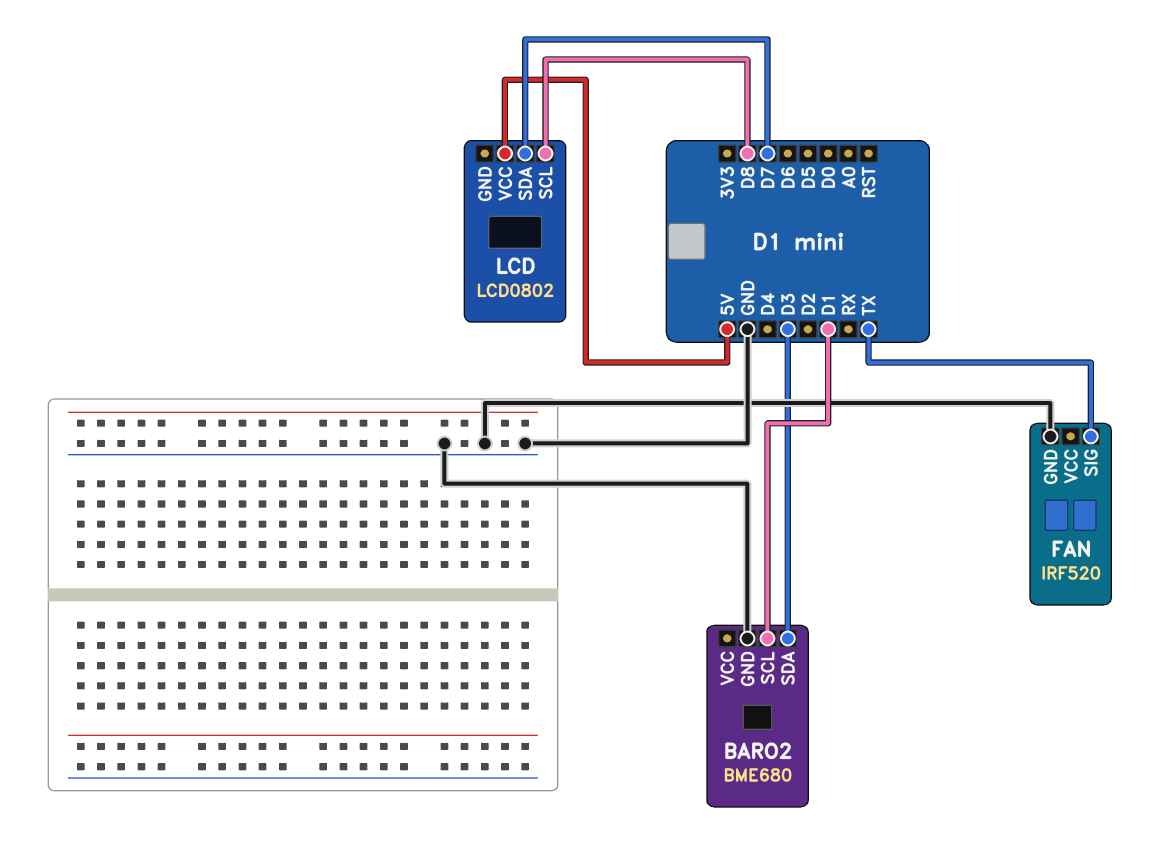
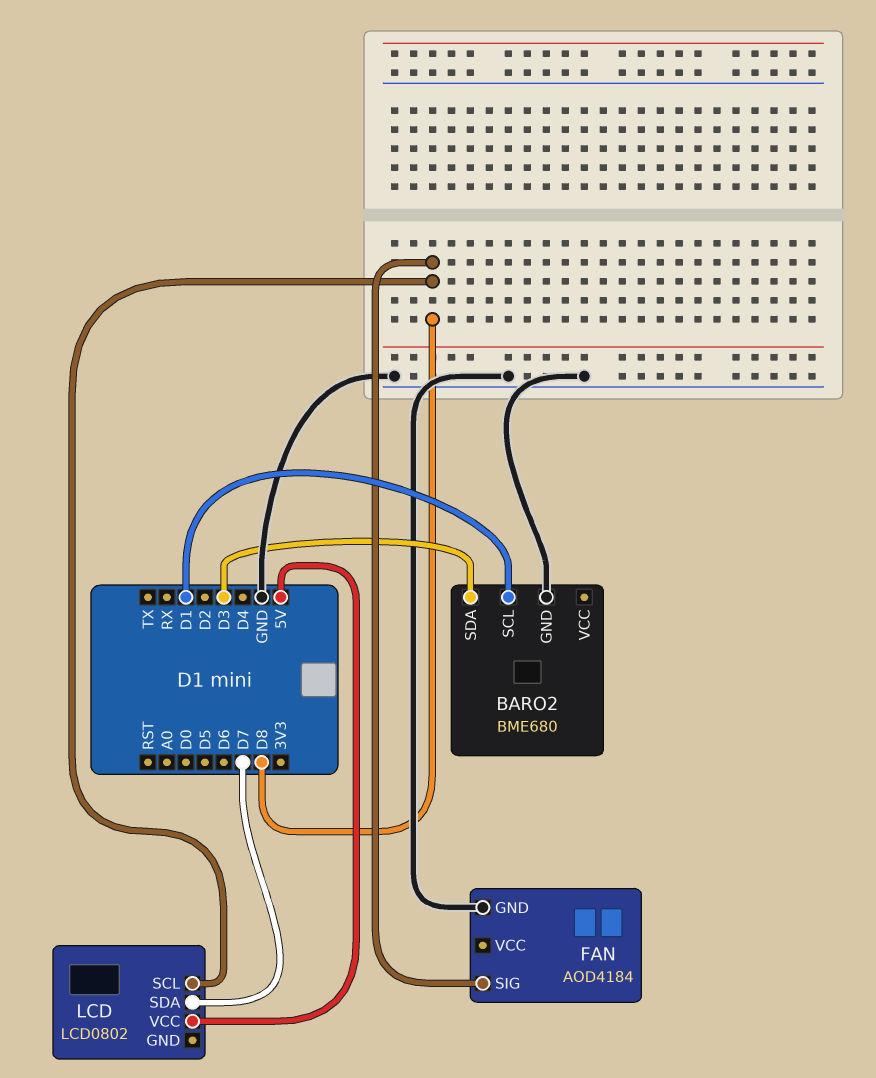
FAN: IRF520 -> AOD4184
FAN pin SIG: TX -> D8

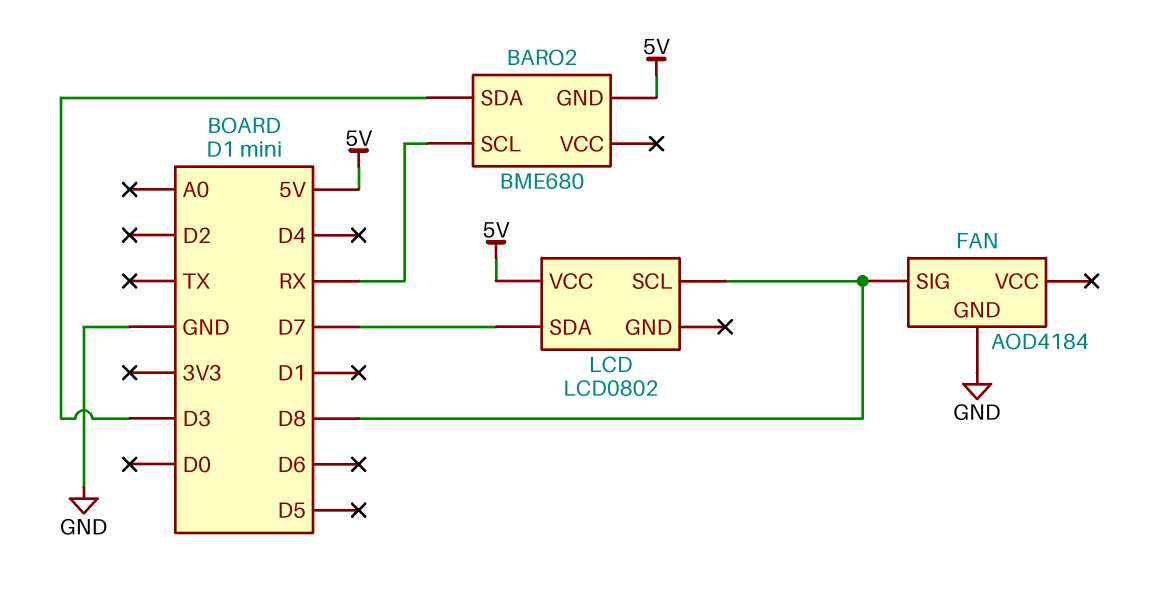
BARO2 pin GND: GND -> 5V
BARO2 pin SCL: D1 -> RX

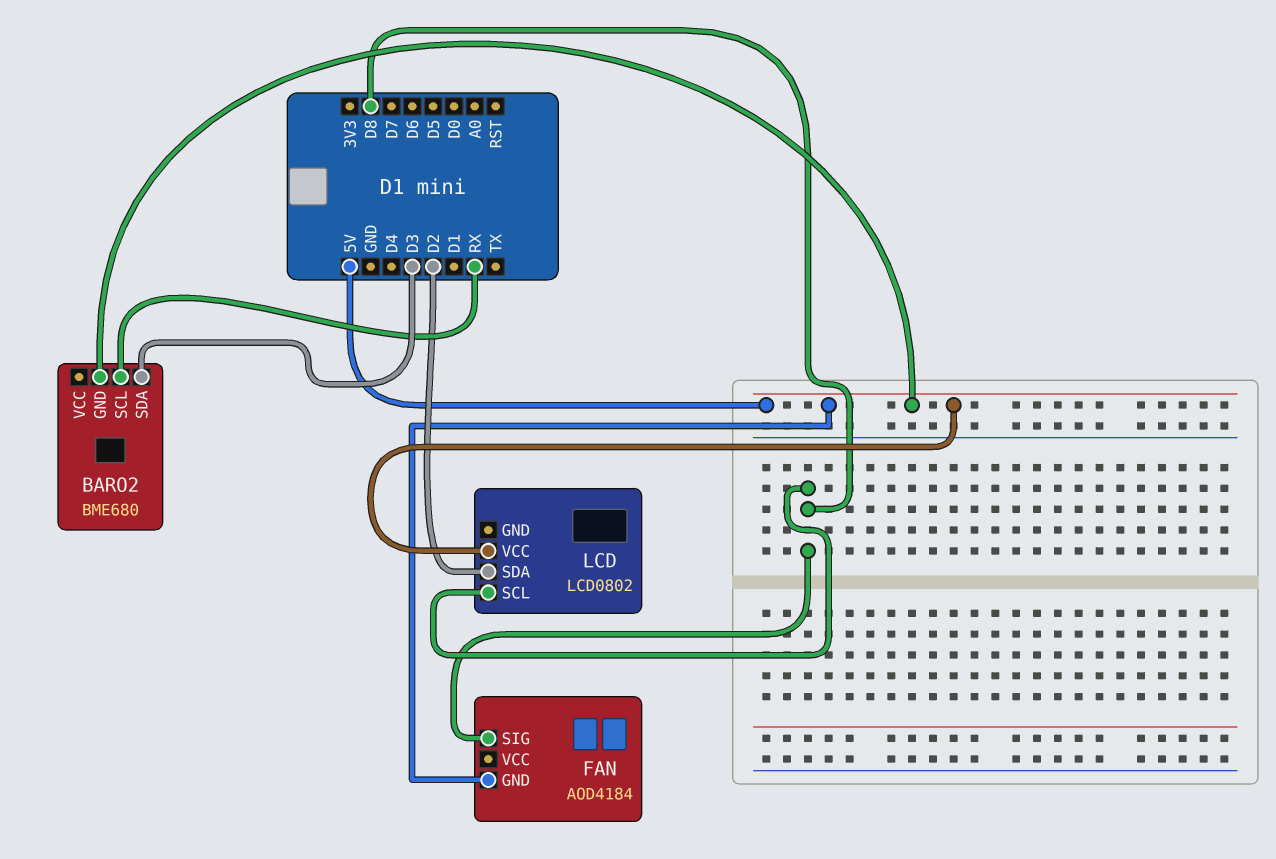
FAN pin GND: GND -> 5V
LCD pin SDA: D7 -> D2

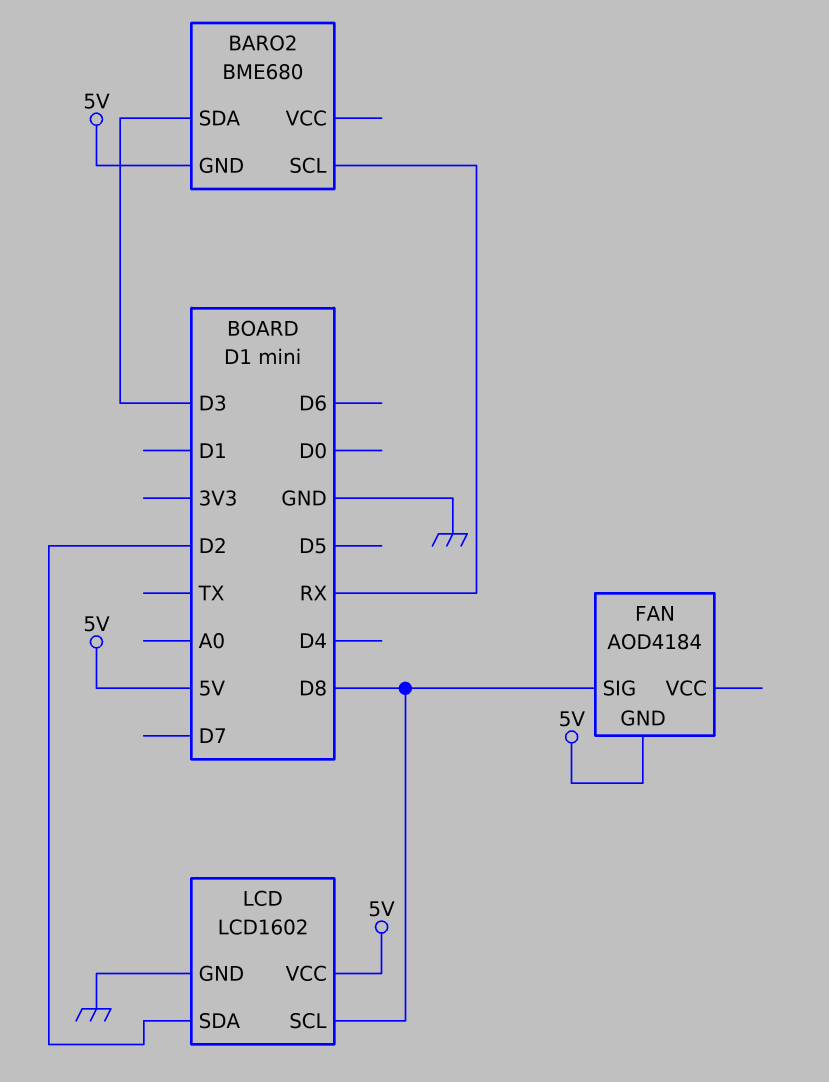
LCD: LCD0802 -> LCD1602
LCD pin GND: none -> GND

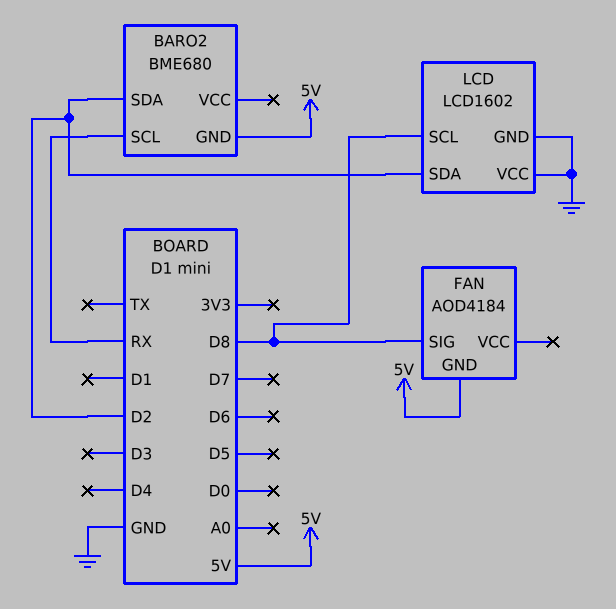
BARO2 pin SDA: D3 -> D2
LCD pin VCC: 5V -> GND

